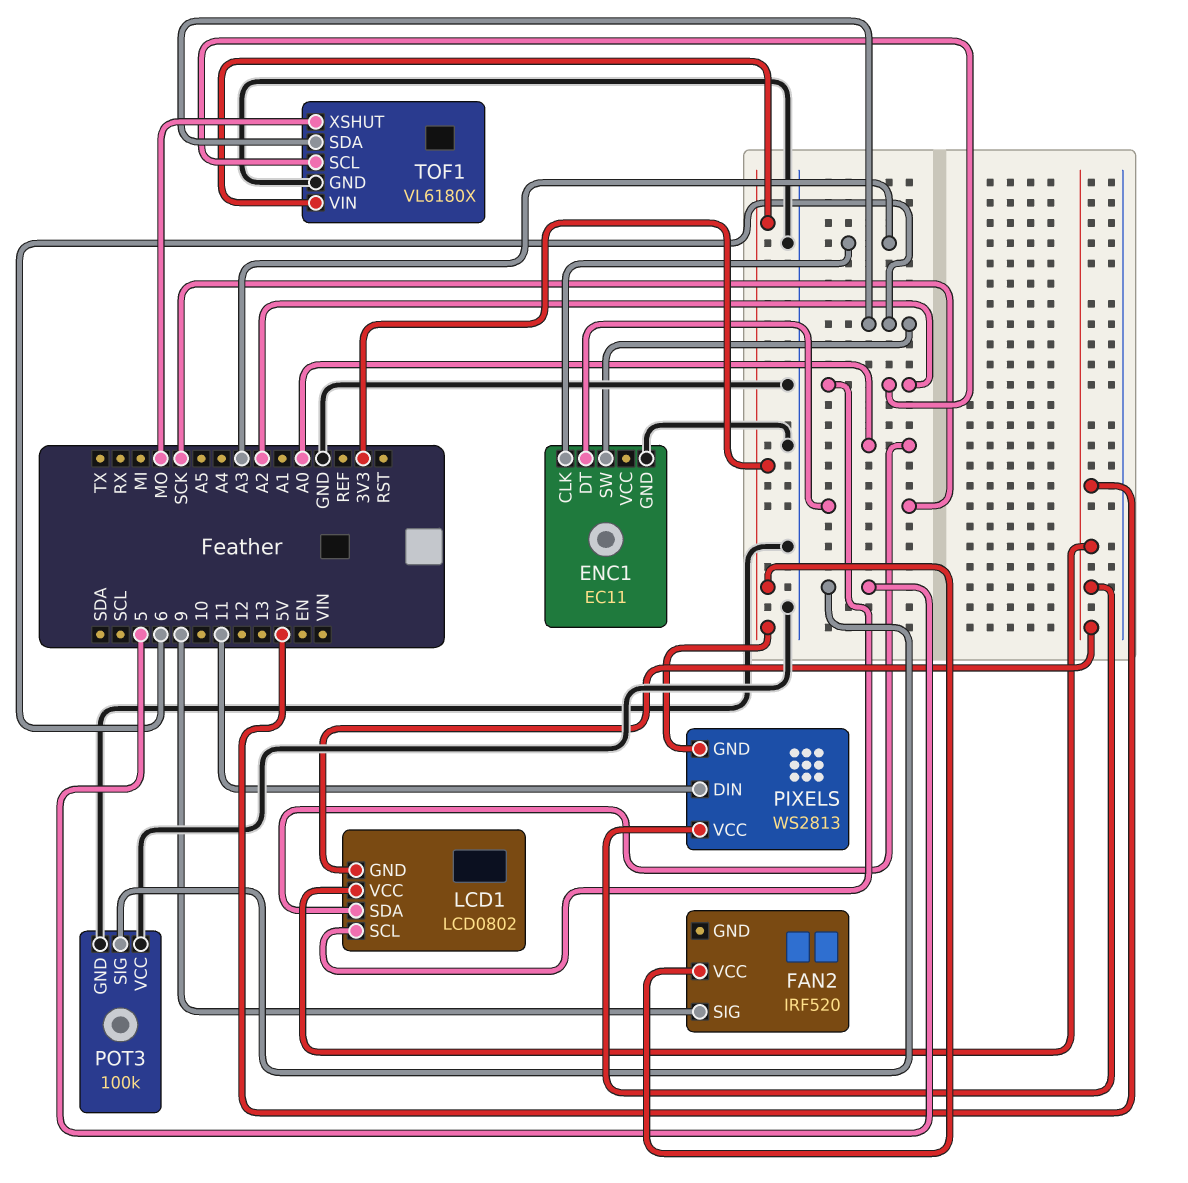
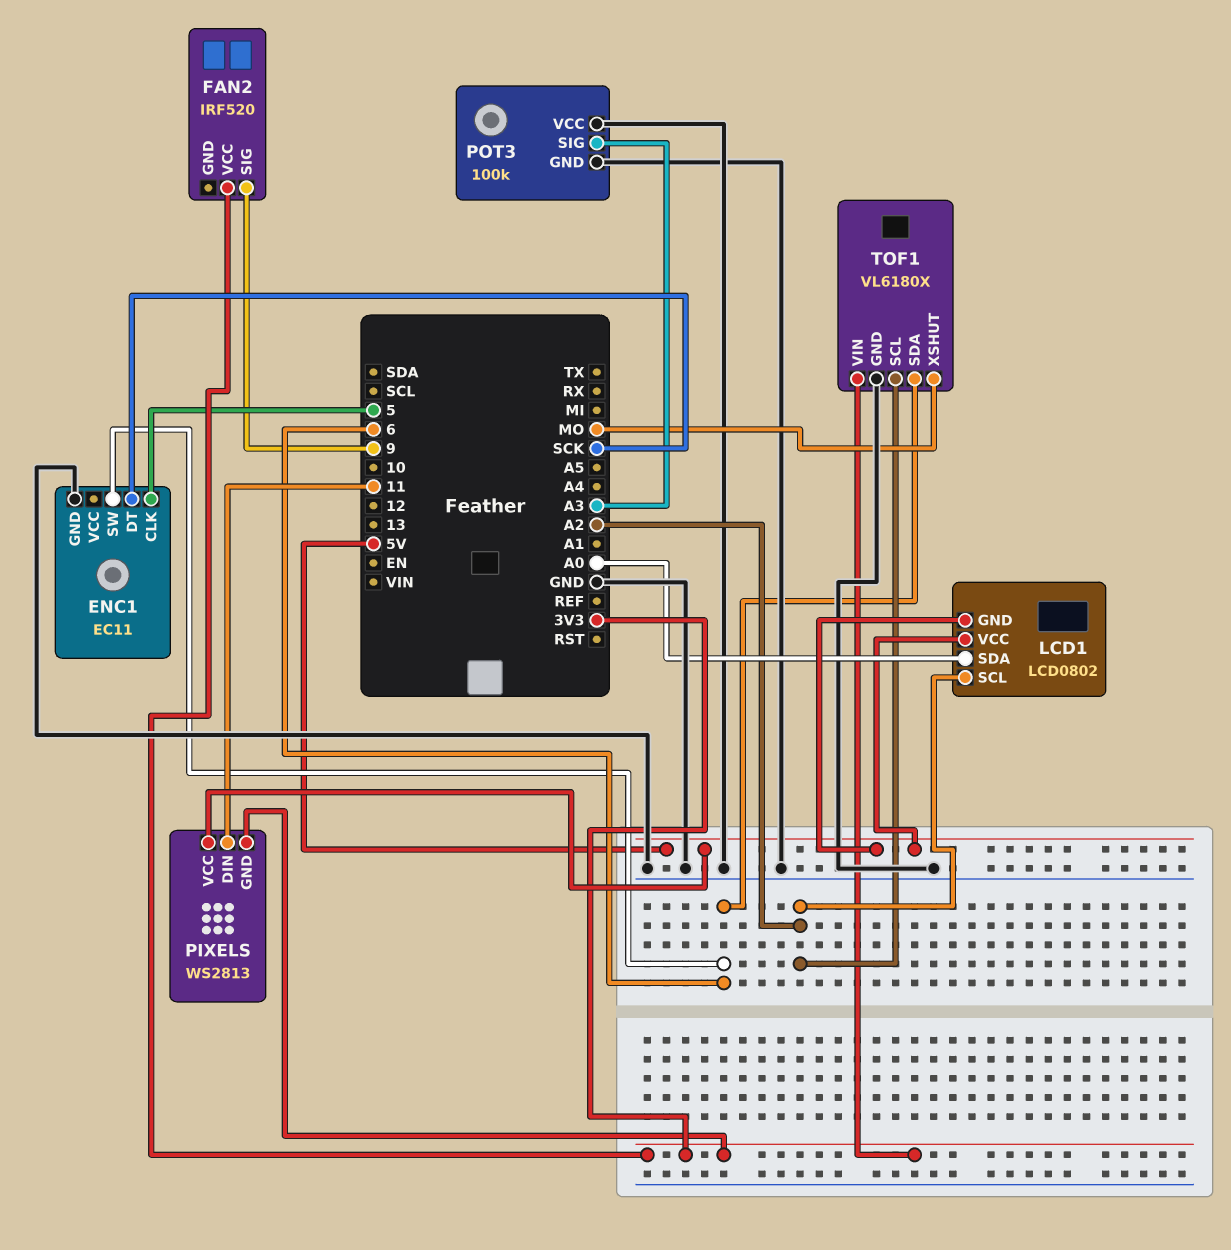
ENC1 pin CLK: A3 -> 5
POT3 pin SIG: 5 -> A3

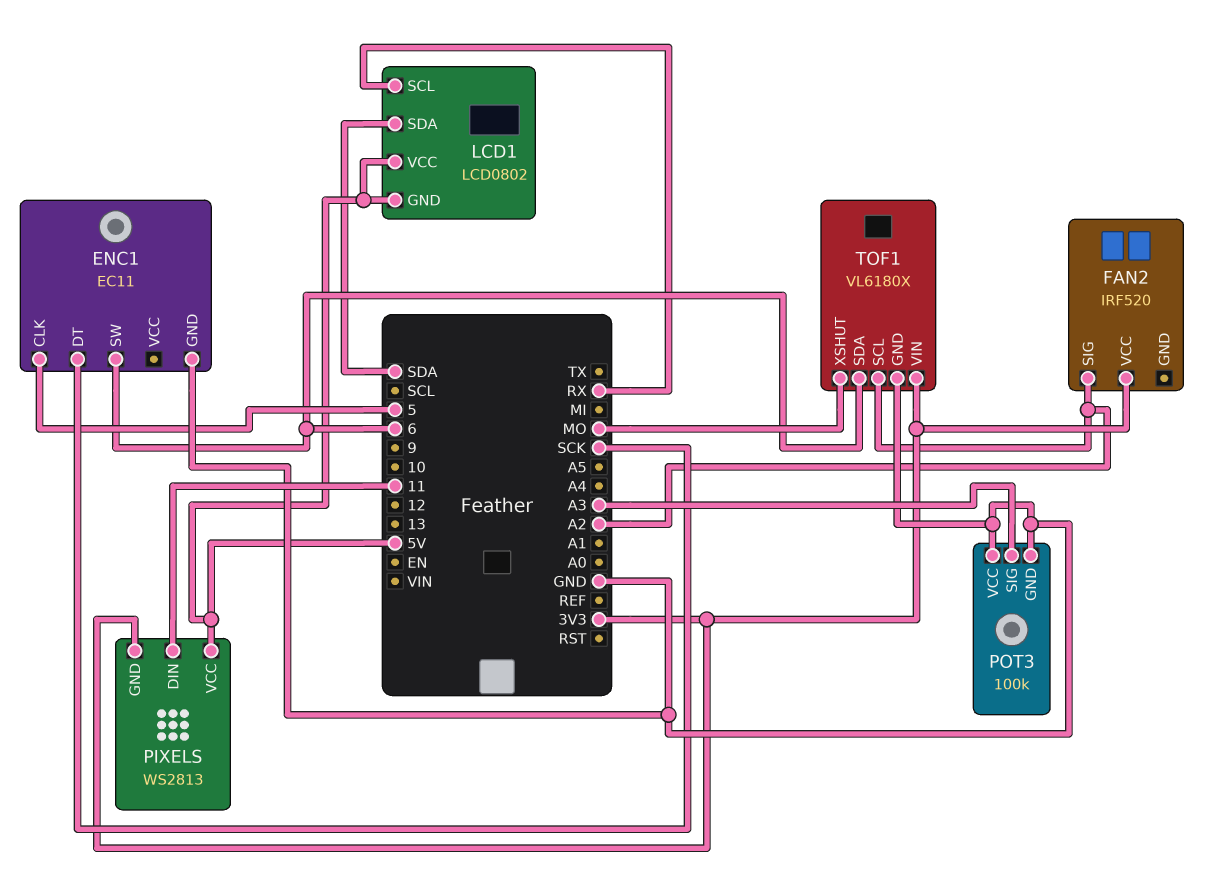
FAN2 pin SIG: 9 -> A2
LCD1 pin SCL: A2 -> RX
LCD1 pin SDA: A0 -> SDA

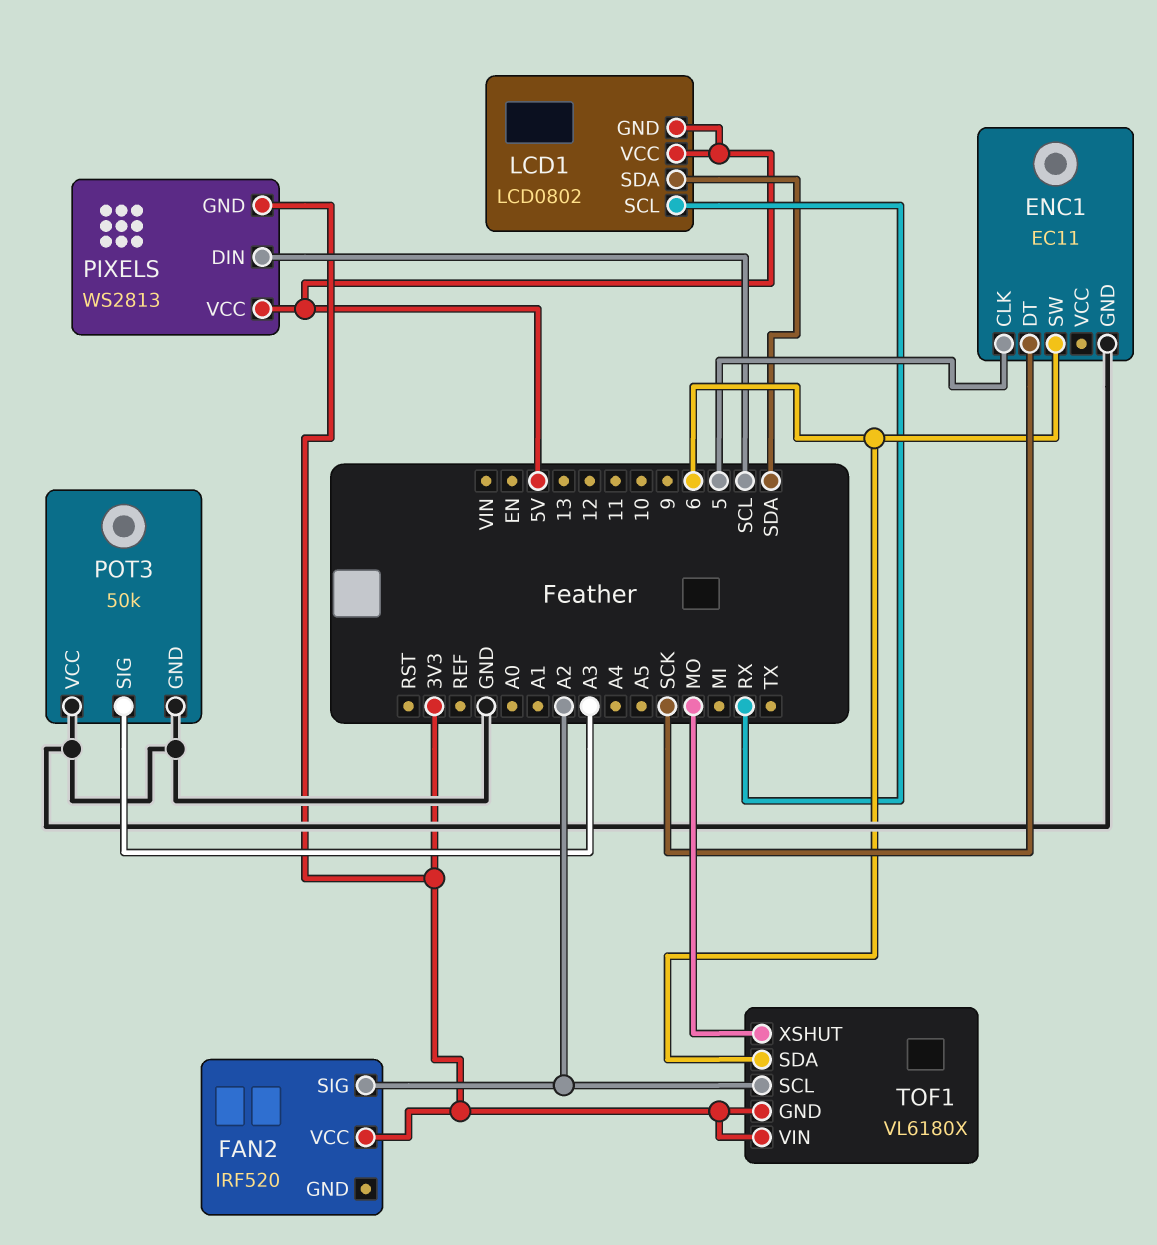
PIXELS pin DIN: 11 -> SCL
POT3: 100k -> 50k
TOF1 pin GND: GND -> 3V3

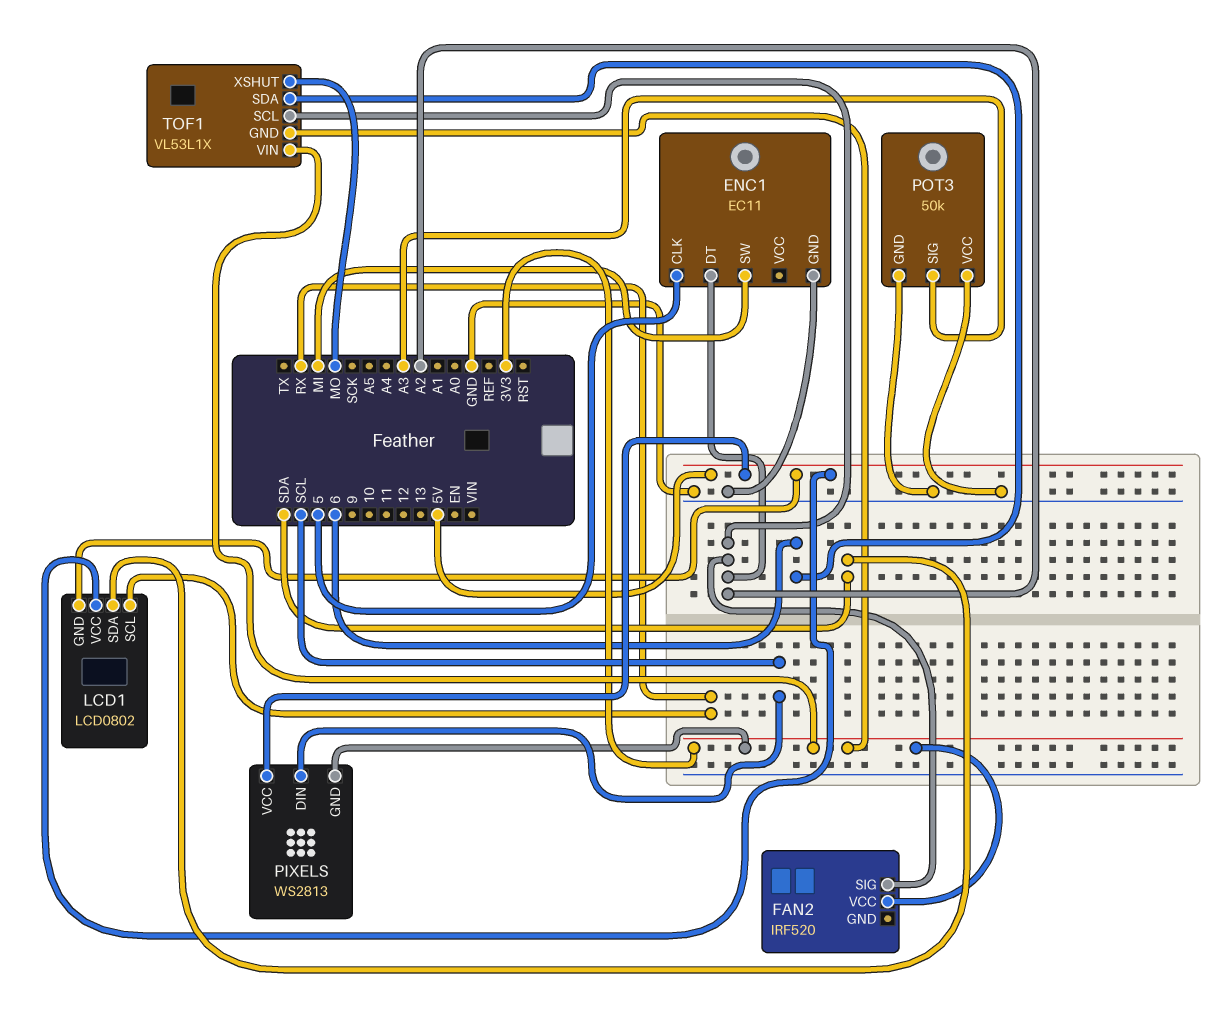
ENC1 pin DT: SCK -> A2
ENC1 pin SW: 6 -> MI
TOF1: VL6180X -> VL53L1X

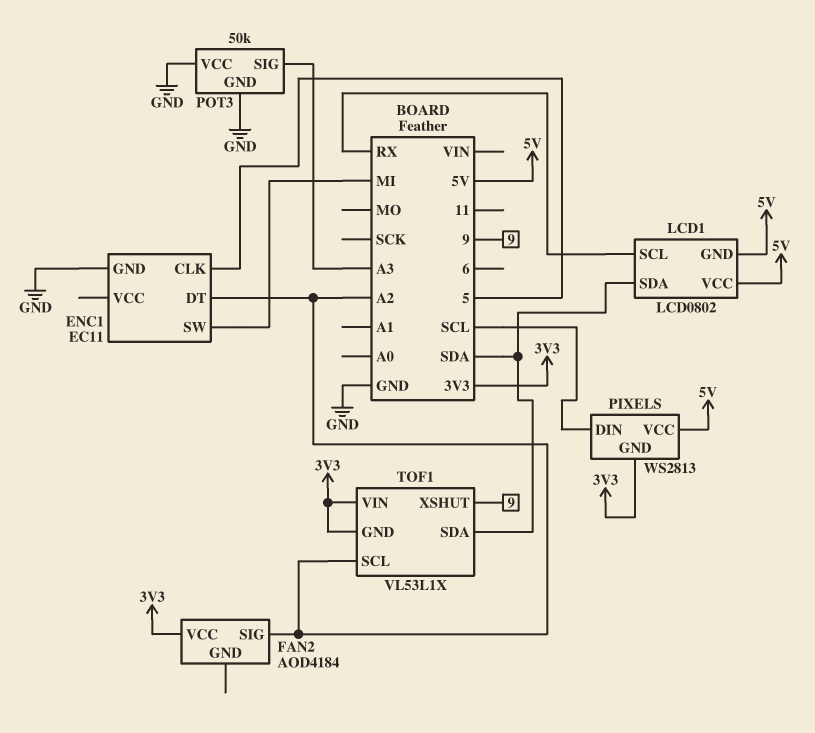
FAN2: IRF520 -> AOD4184
TOF1 pin SDA: 6 -> SDA
TOF1 pin XSHUT: MO -> 9

